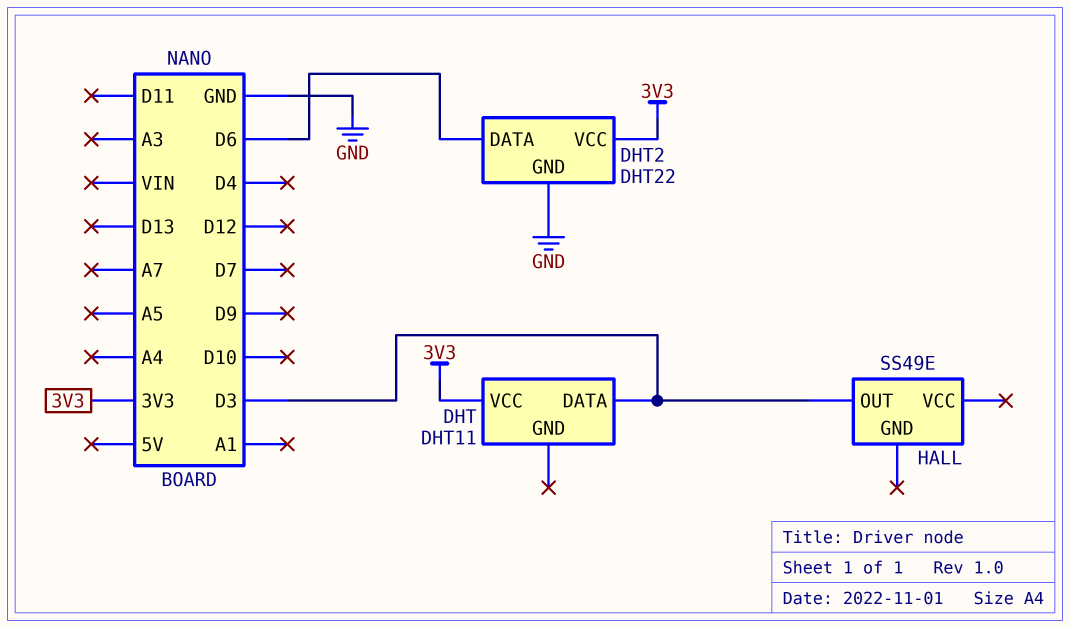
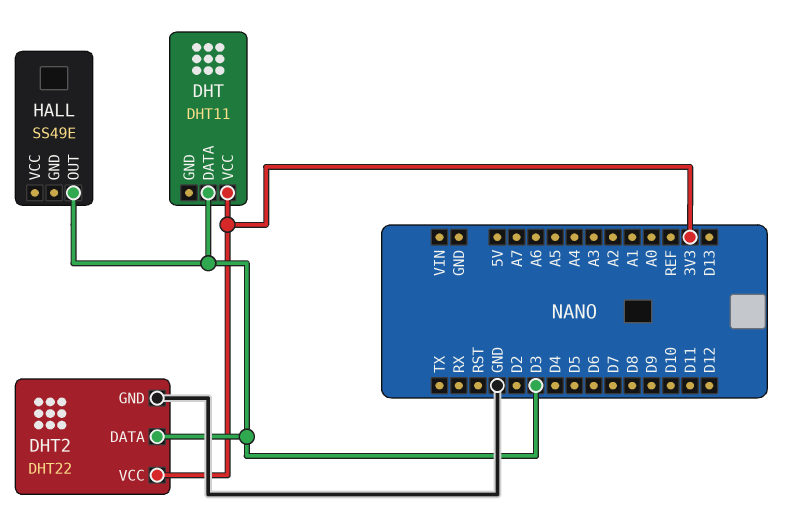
DHT2 pin DATA: D6 -> D3

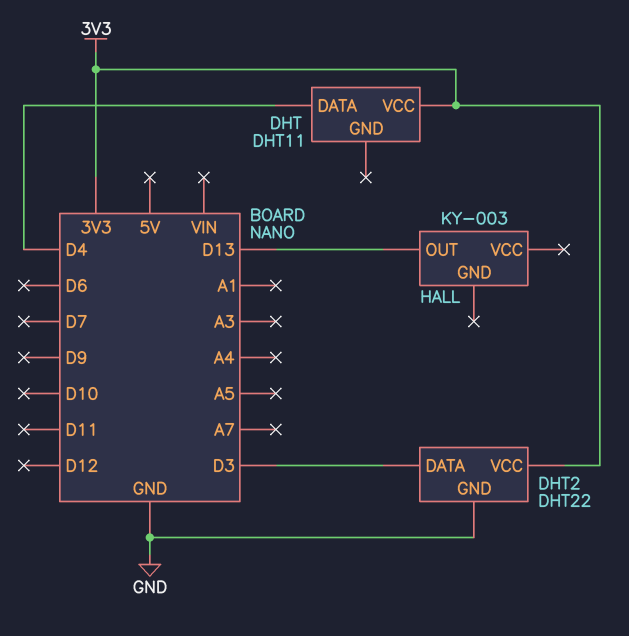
DHT pin DATA: D3 -> D4
HALL: SS49E -> KY-003
HALL pin OUT: D3 -> D13

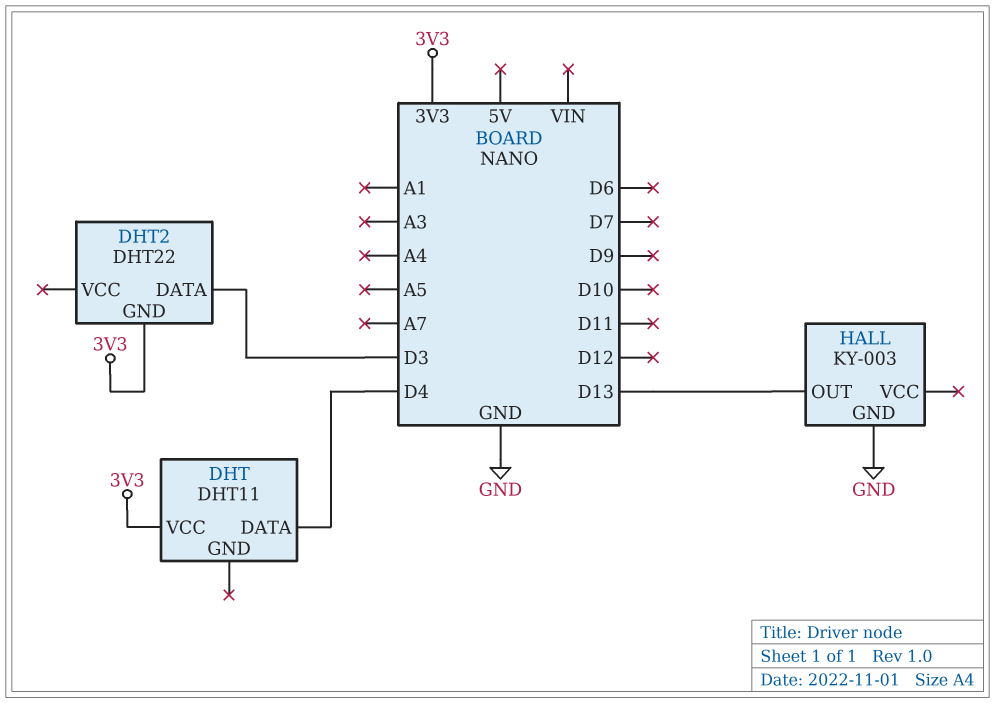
DHT2 pin GND: GND -> 3V3
DHT2 pin VCC: 3V3 -> none
HALL pin GND: none -> GND

